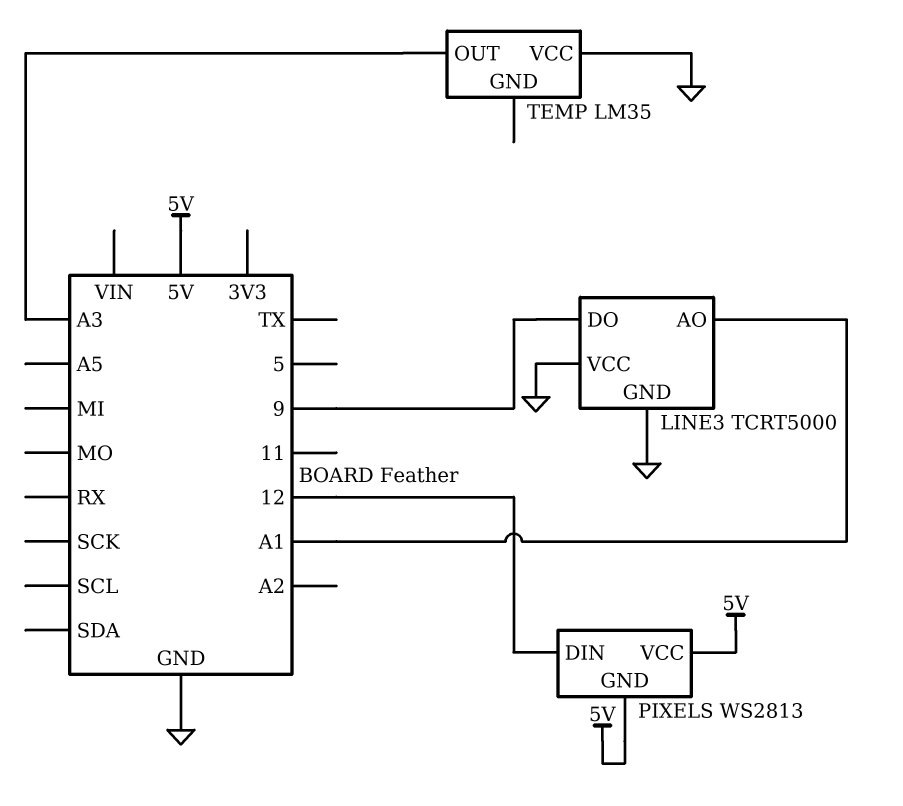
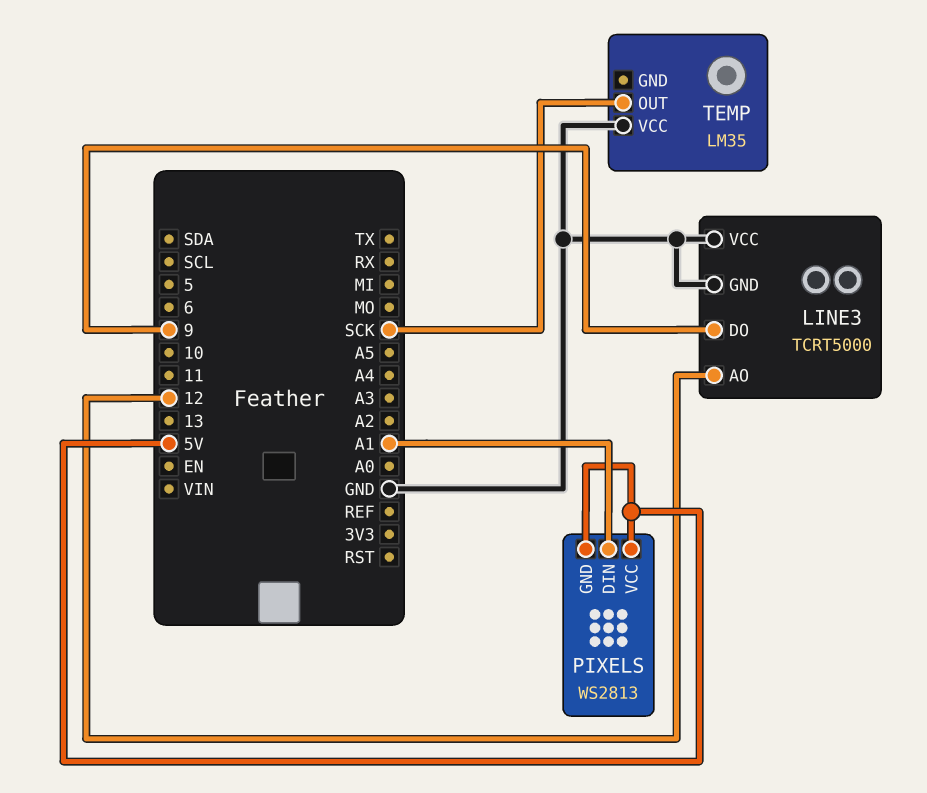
LINE3 pin AO: A1 -> 12
PIXELS pin DIN: 12 -> A1
TEMP pin OUT: A3 -> SCK

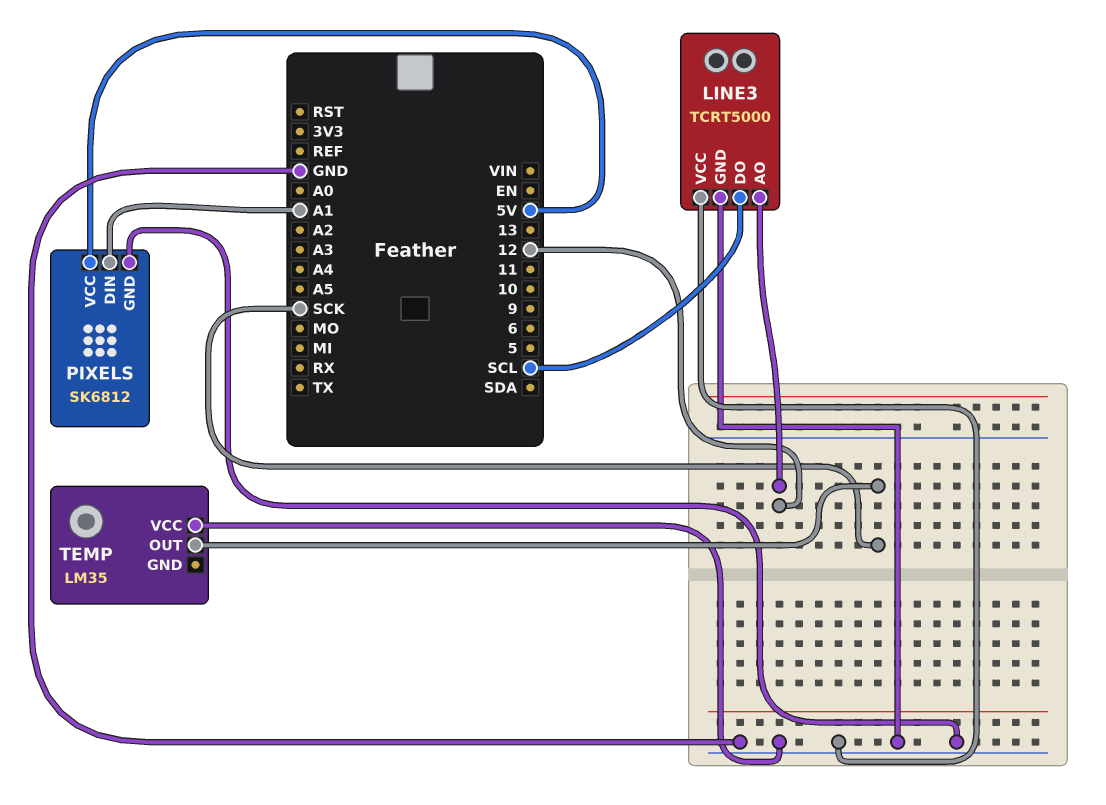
LINE3 pin DO: 9 -> SCL
PIXELS: WS2813 -> SK6812
PIXELS pin GND: 5V -> GND

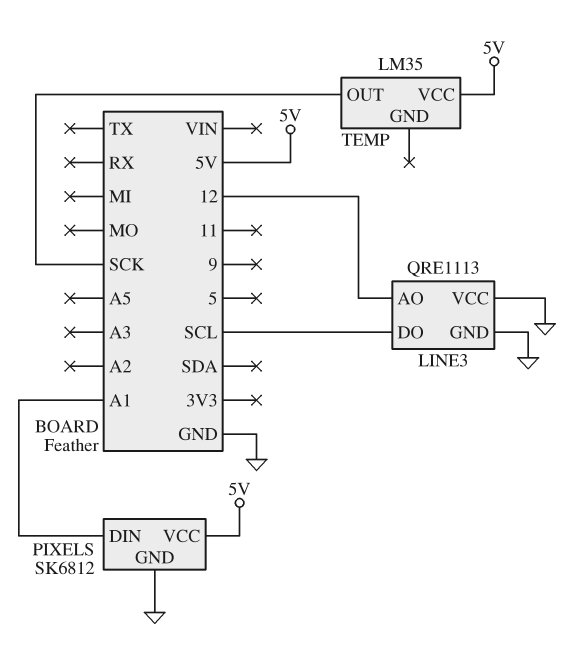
LINE3: TCRT5000 -> QRE1113
TEMP pin VCC: GND -> 5V

